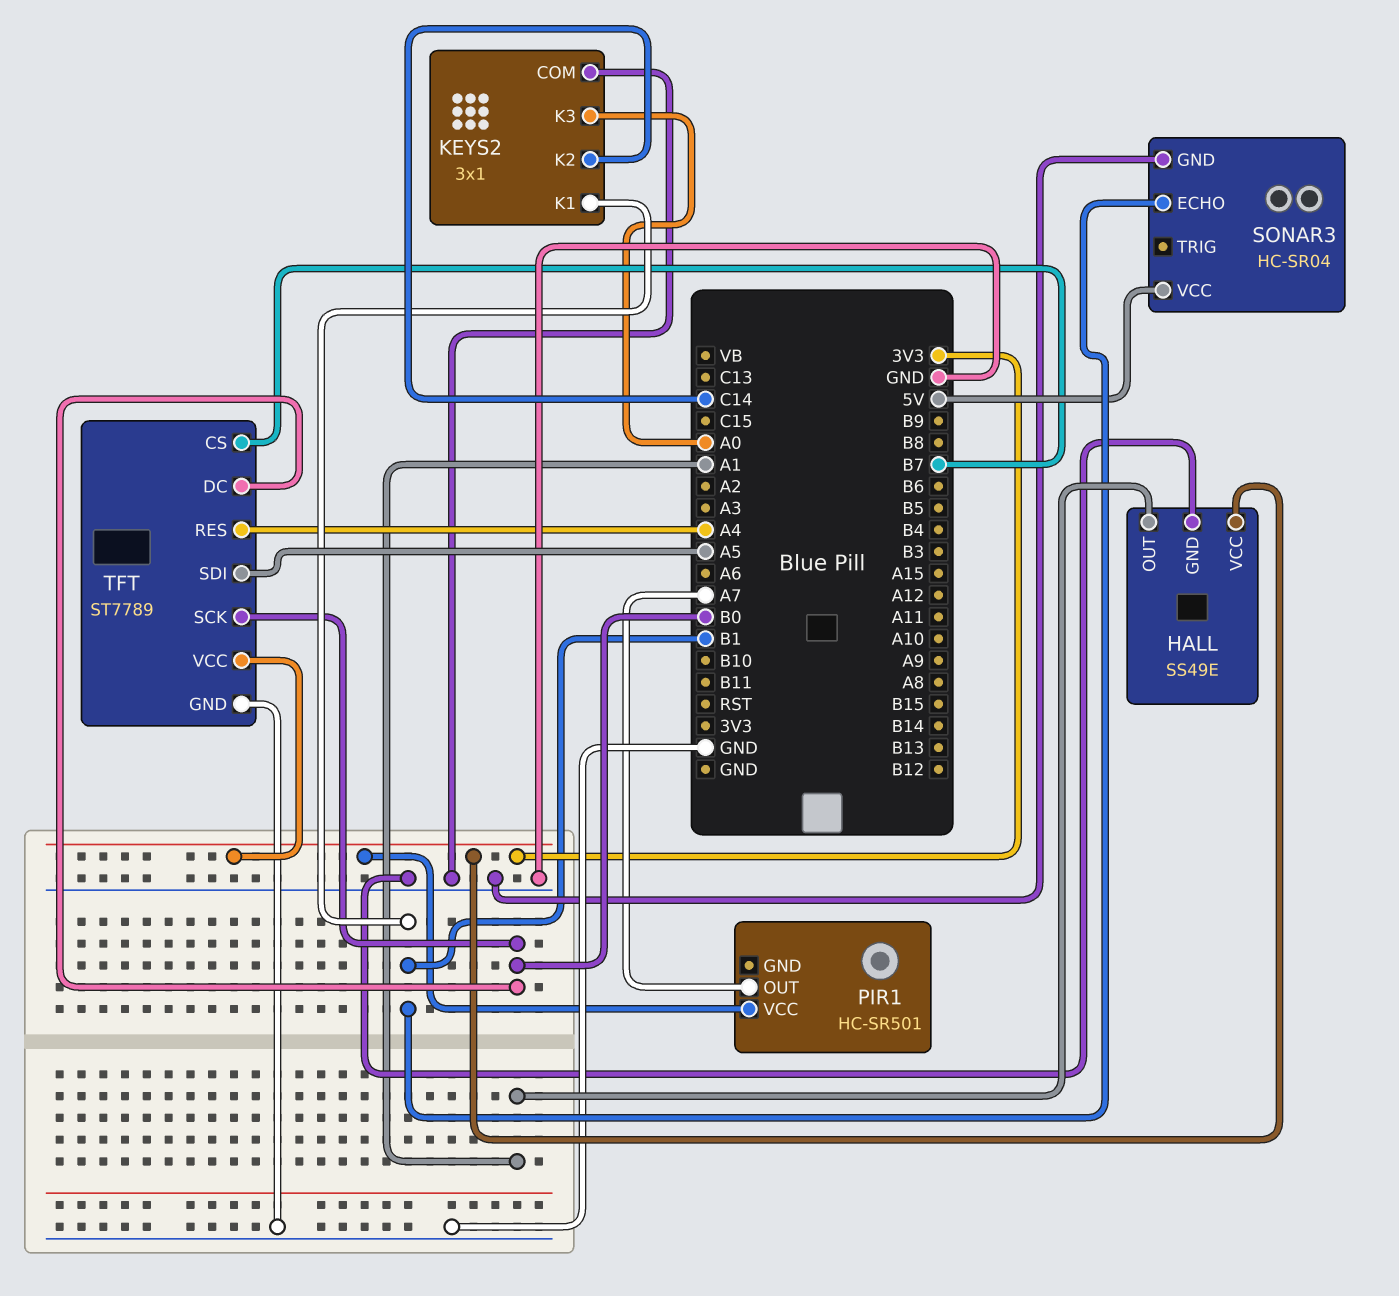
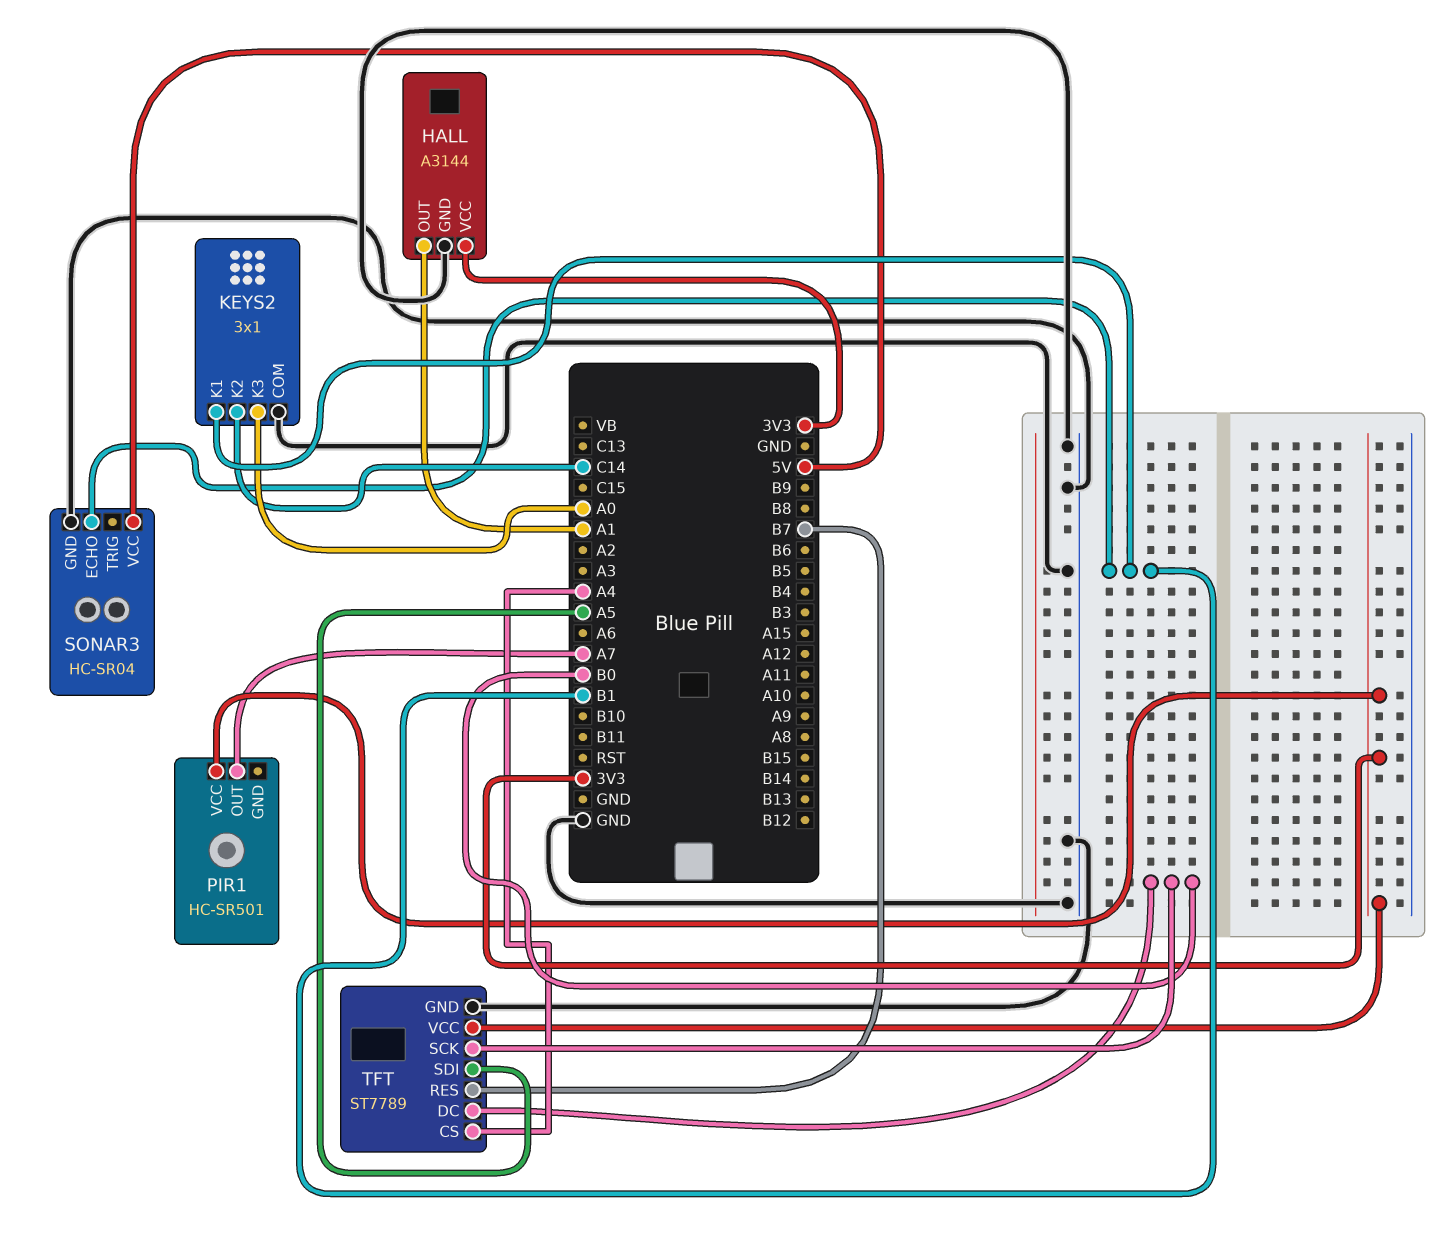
HALL: SS49E -> A3144
TFT pin CS: B7 -> A4
TFT pin RES: A4 -> B7

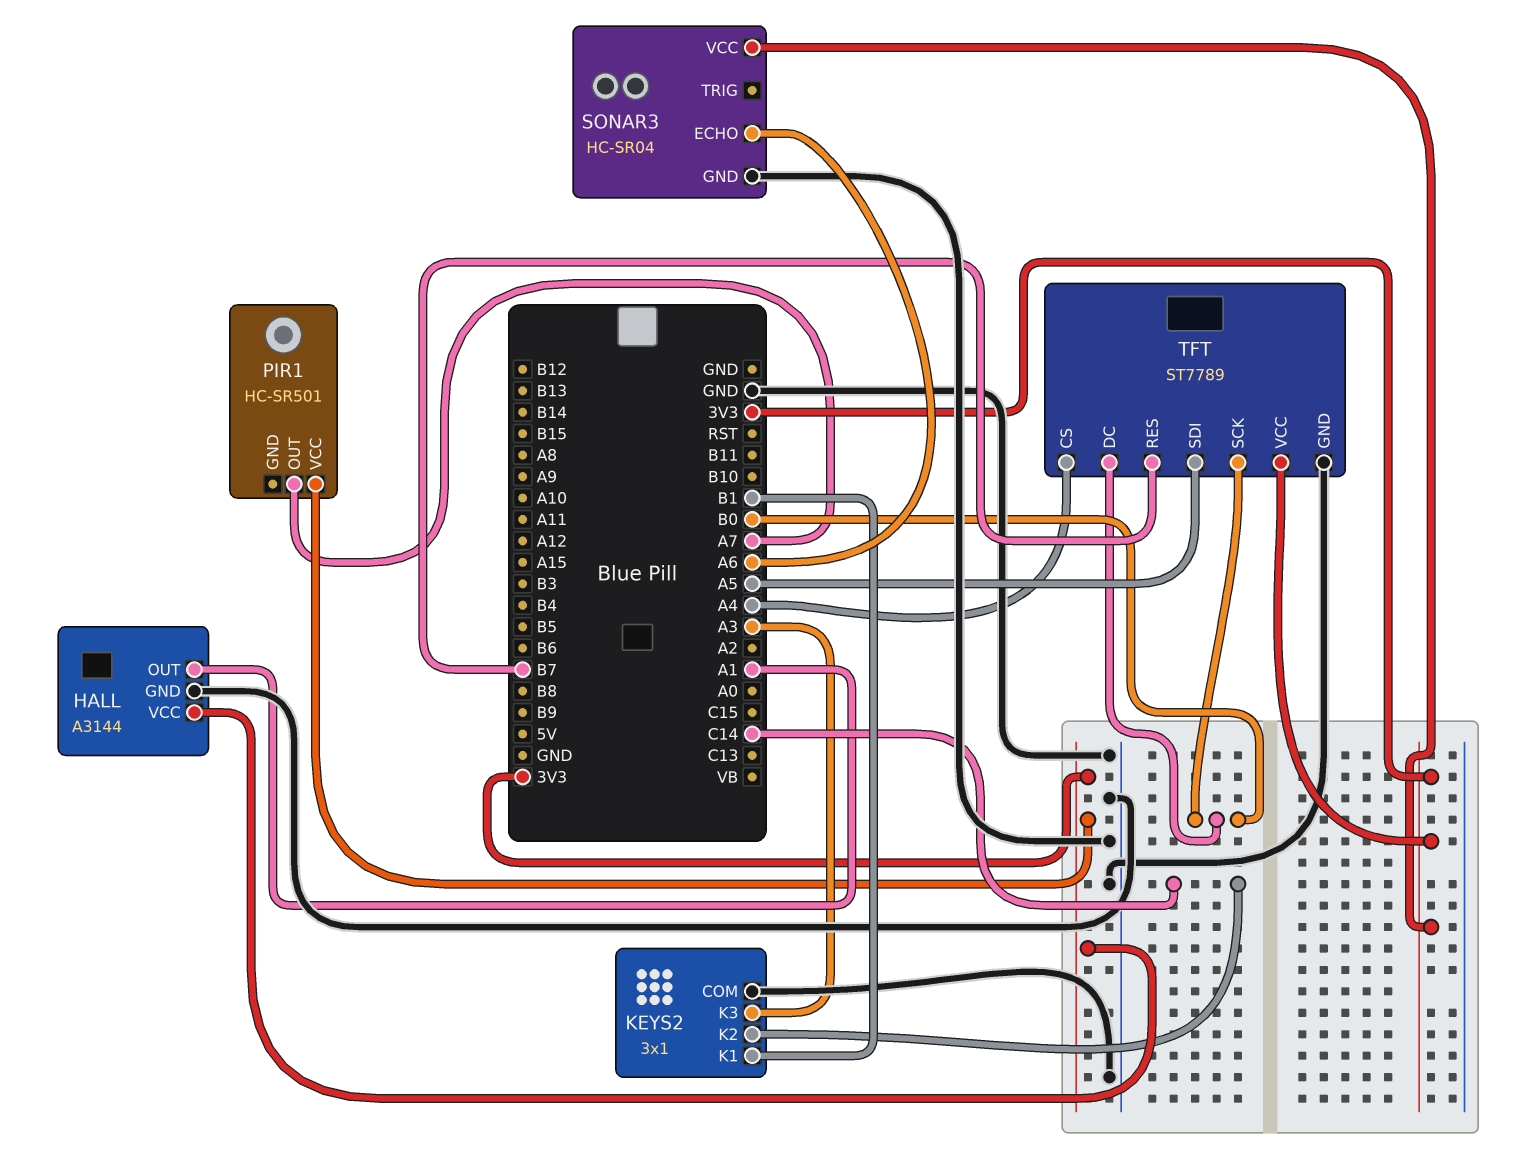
KEYS2 pin K3: A0 -> A3
SONAR3 pin ECHO: B1 -> A6
SONAR3 pin VCC: 5V -> 3V3

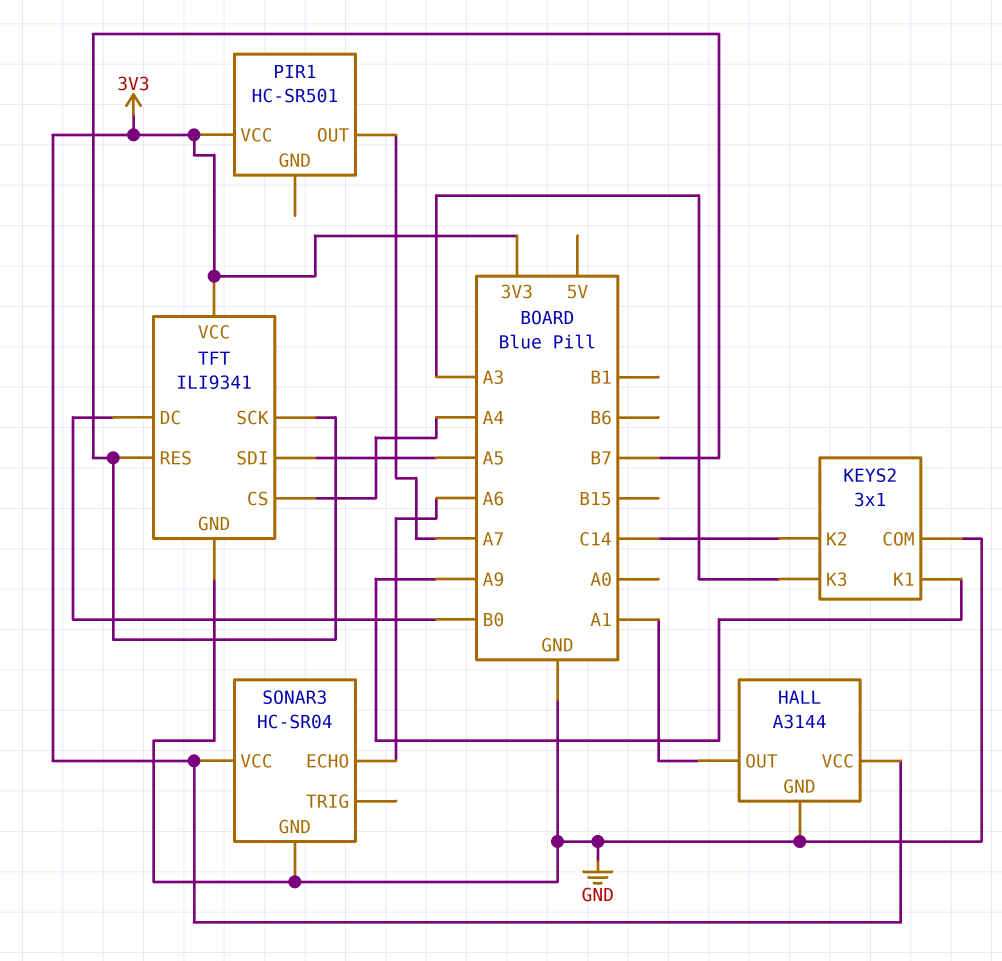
KEYS2 pin K1: B1 -> A9
TFT: ST7789 -> ILI9341
TFT pin SCK: B0 -> B7

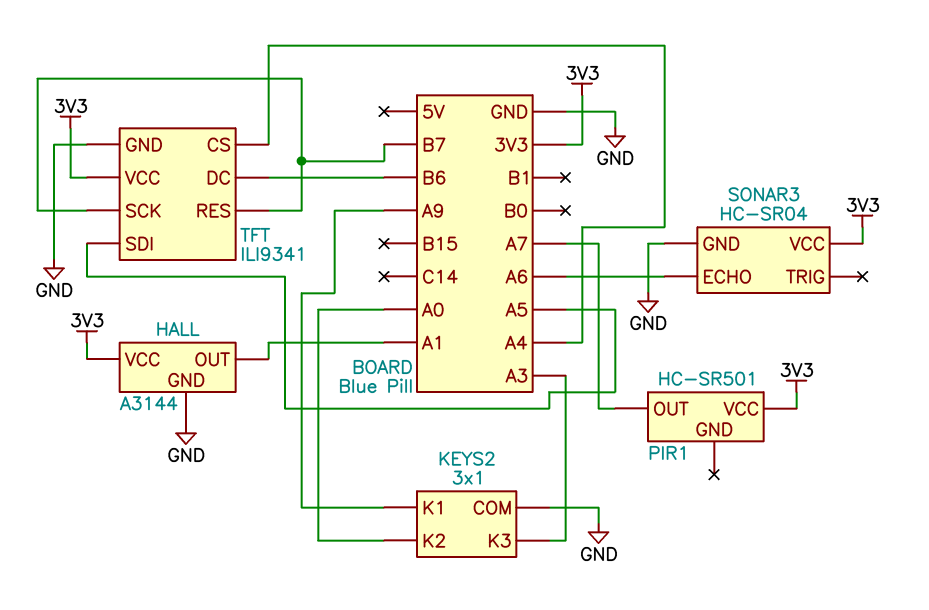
KEYS2 pin K2: C14 -> A0
TFT pin DC: B0 -> B6

